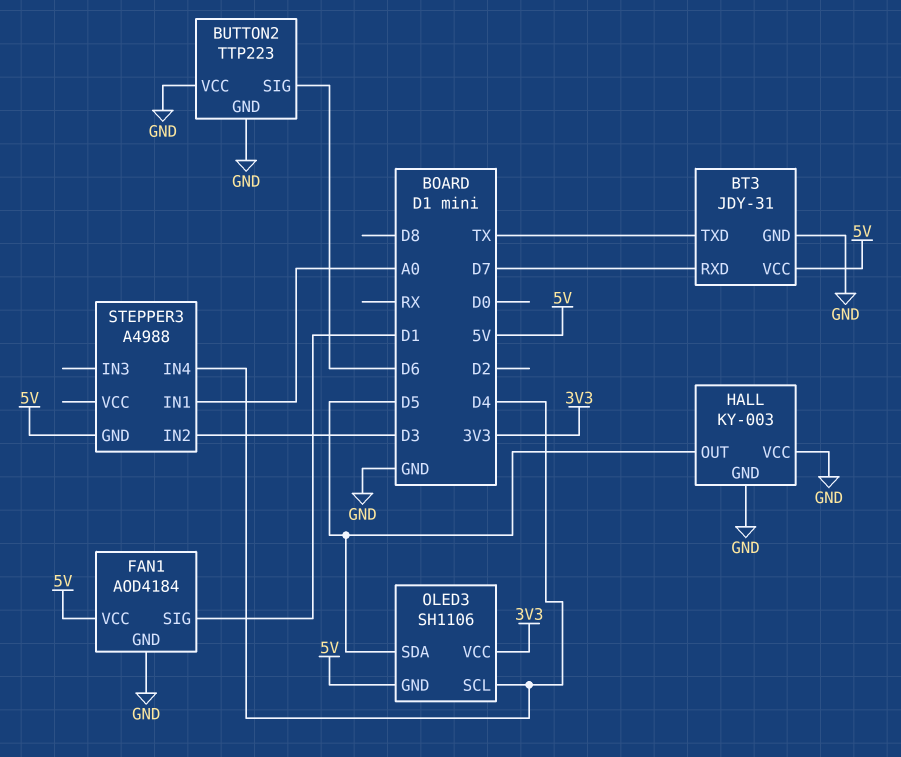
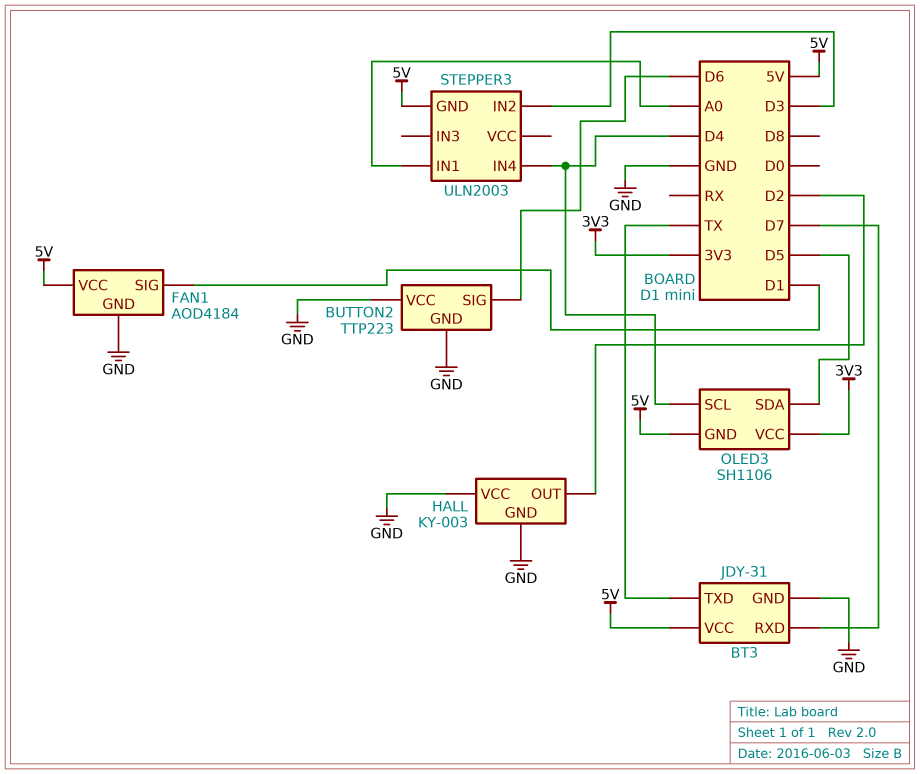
HALL pin OUT: D5 -> D2
STEPPER3: A4988 -> ULN2003

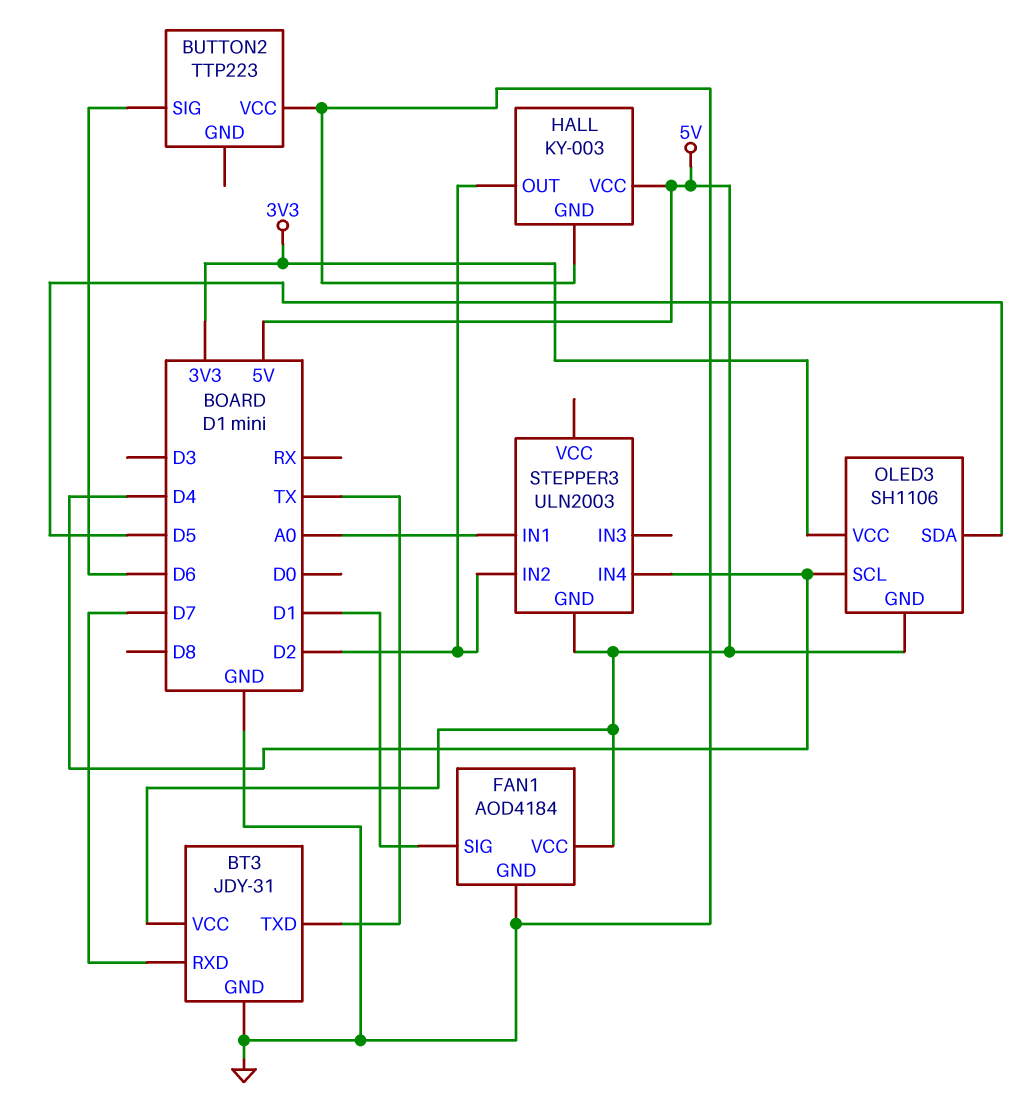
BUTTON2 pin GND: GND -> none
HALL pin VCC: GND -> 5V
STEPPER3 pin IN2: D3 -> D2

